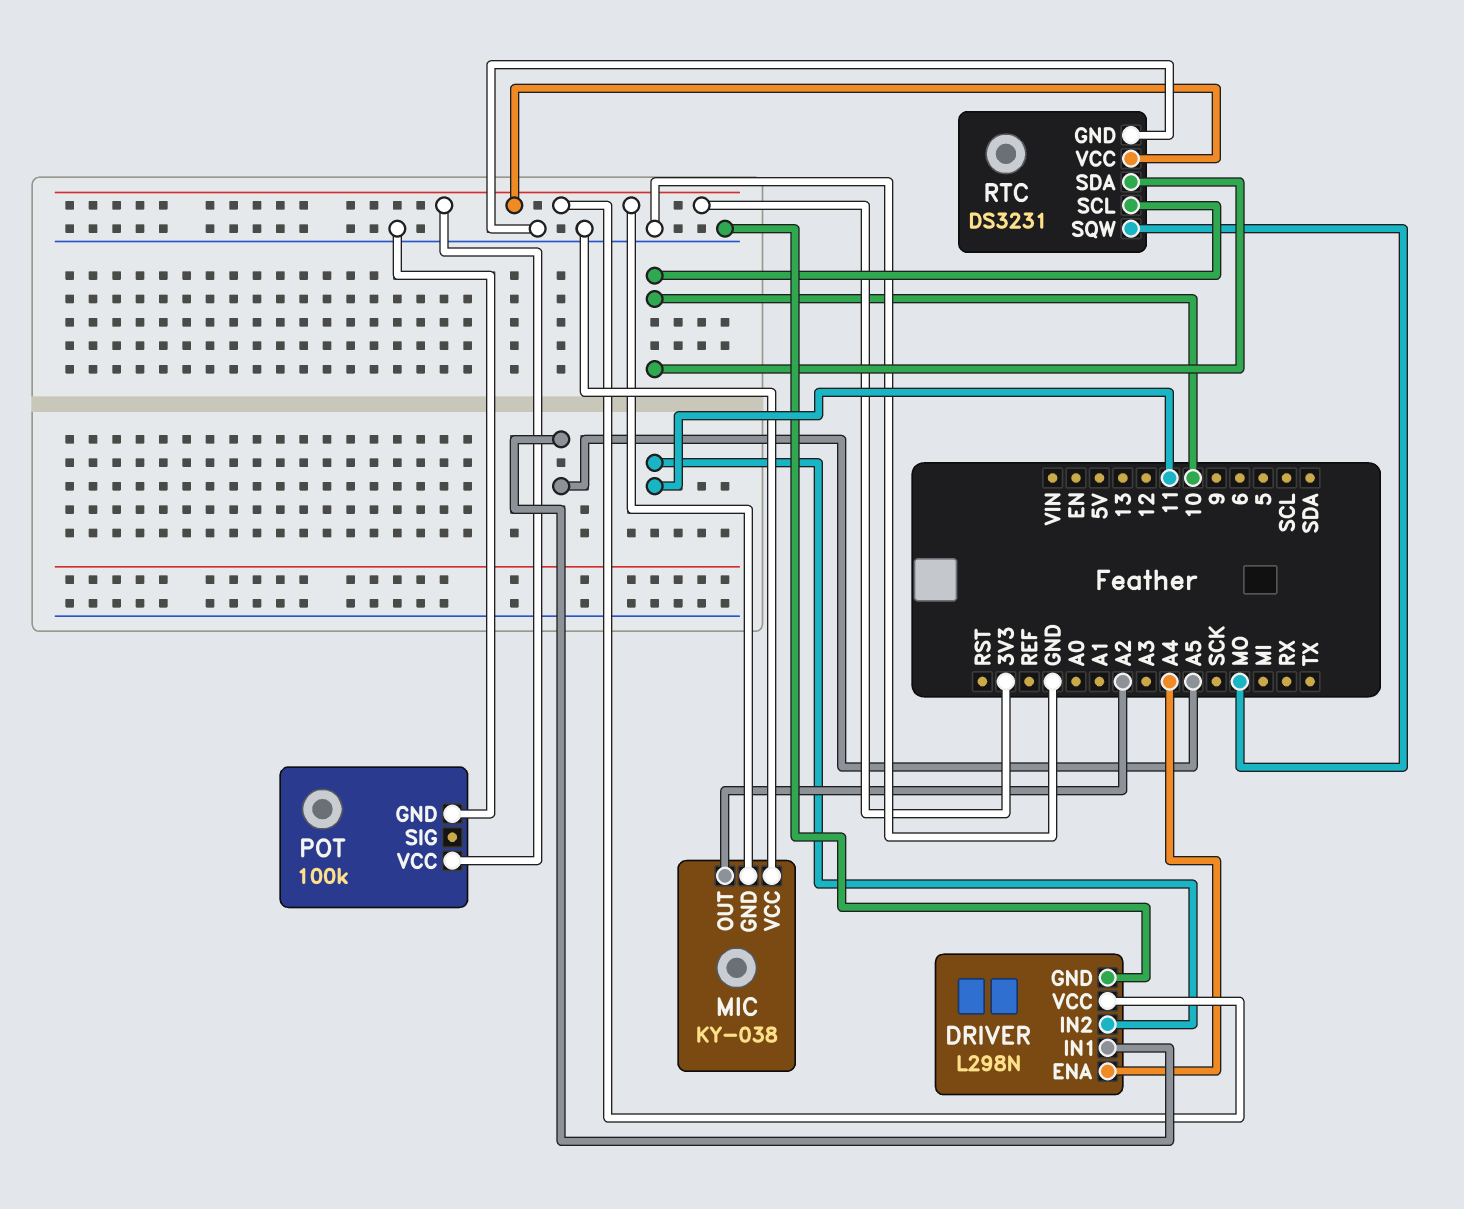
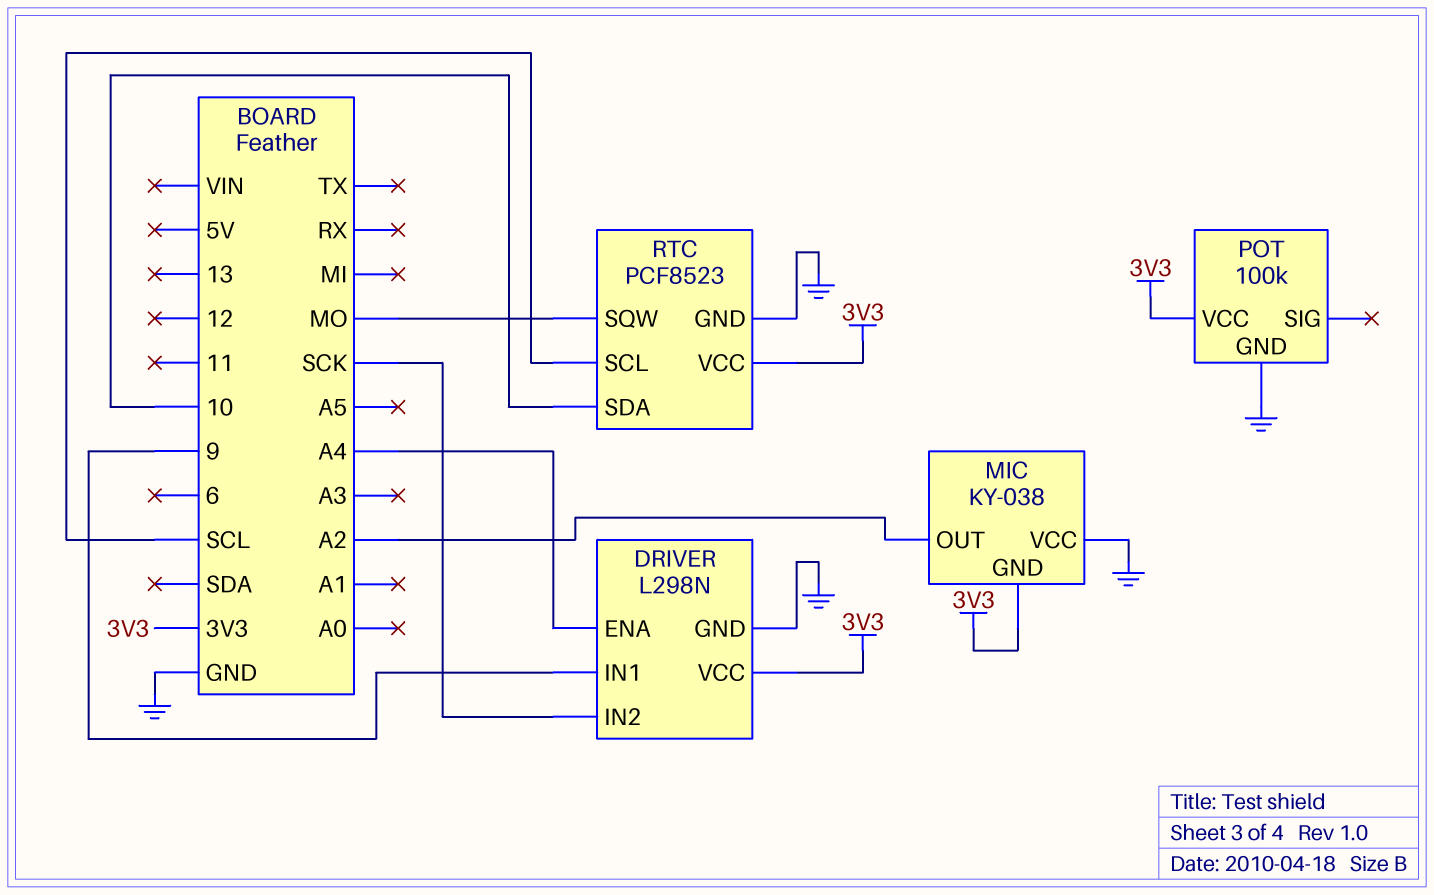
DRIVER pin IN1: A5 -> 9
DRIVER pin IN2: 11 -> SCK
RTC: DS3231 -> PCF8523
RTC pin SCL: 10 -> SCL

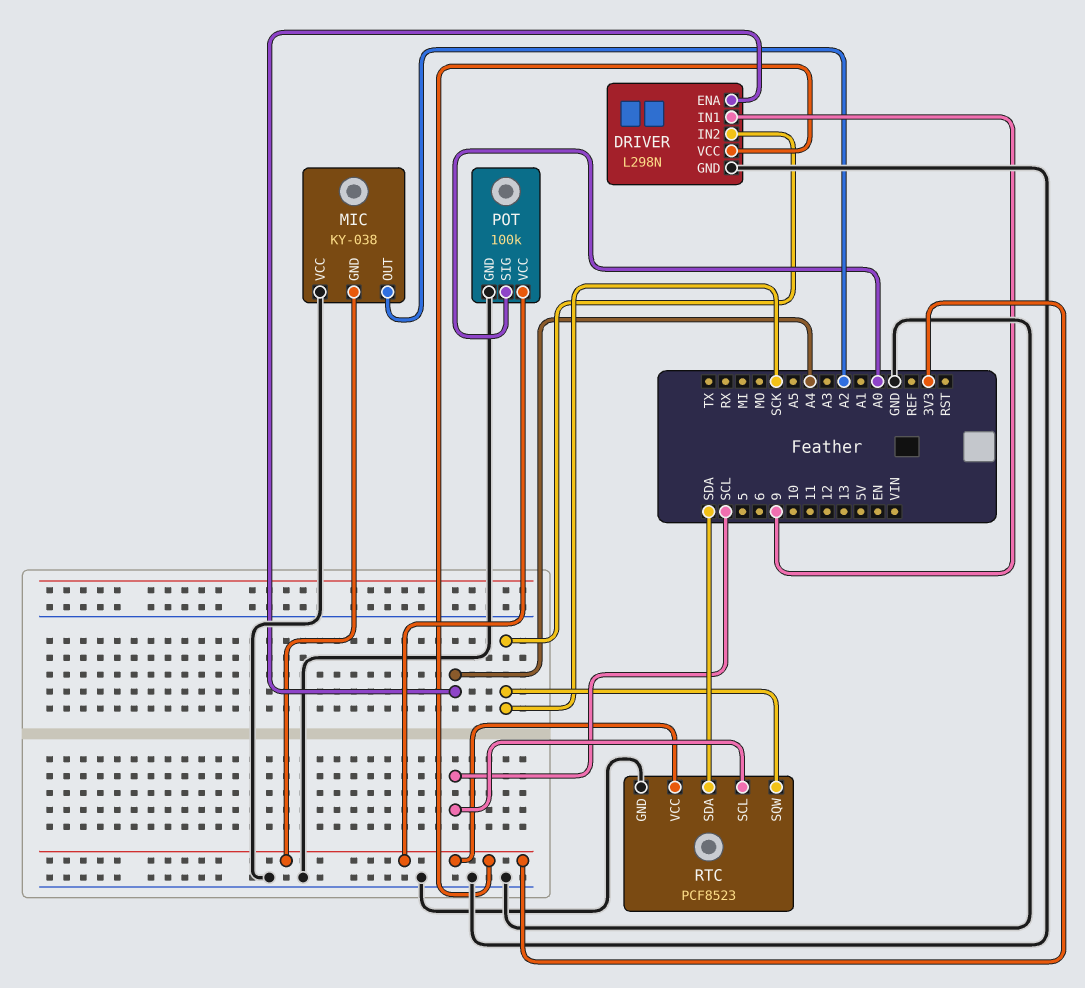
POT pin SIG: none -> A0
RTC pin SDA: 10 -> SDA
RTC pin SQW: MO -> SCK

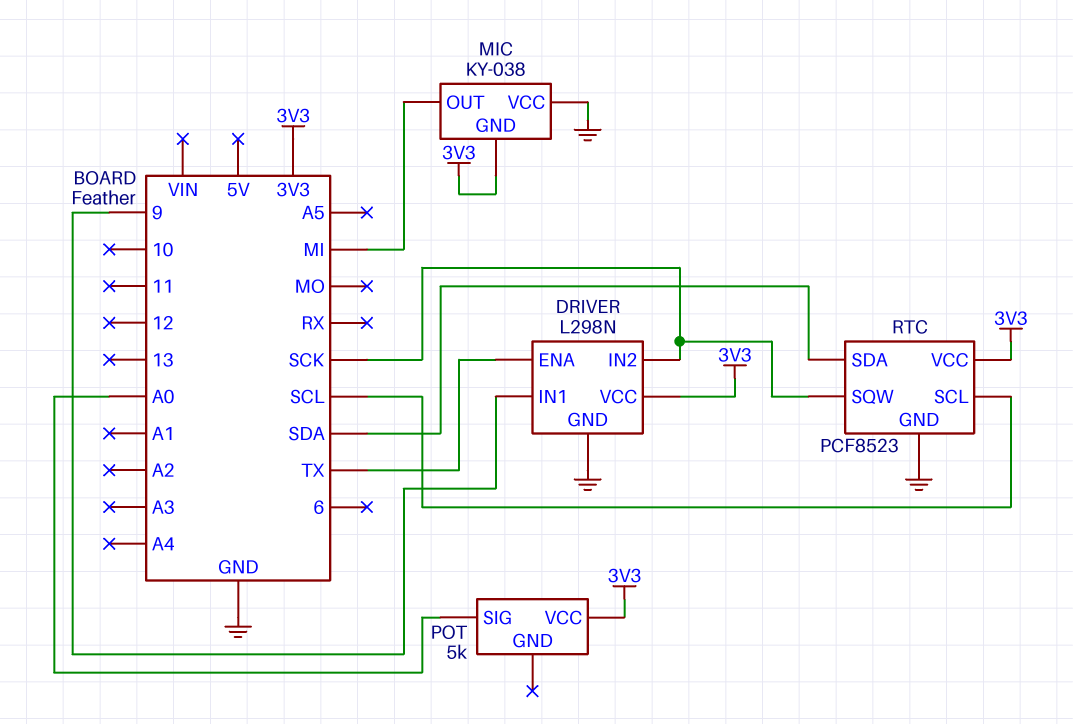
DRIVER pin ENA: A4 -> TX
MIC pin OUT: A2 -> MI
POT: 100k -> 5k
POT pin GND: GND -> none

